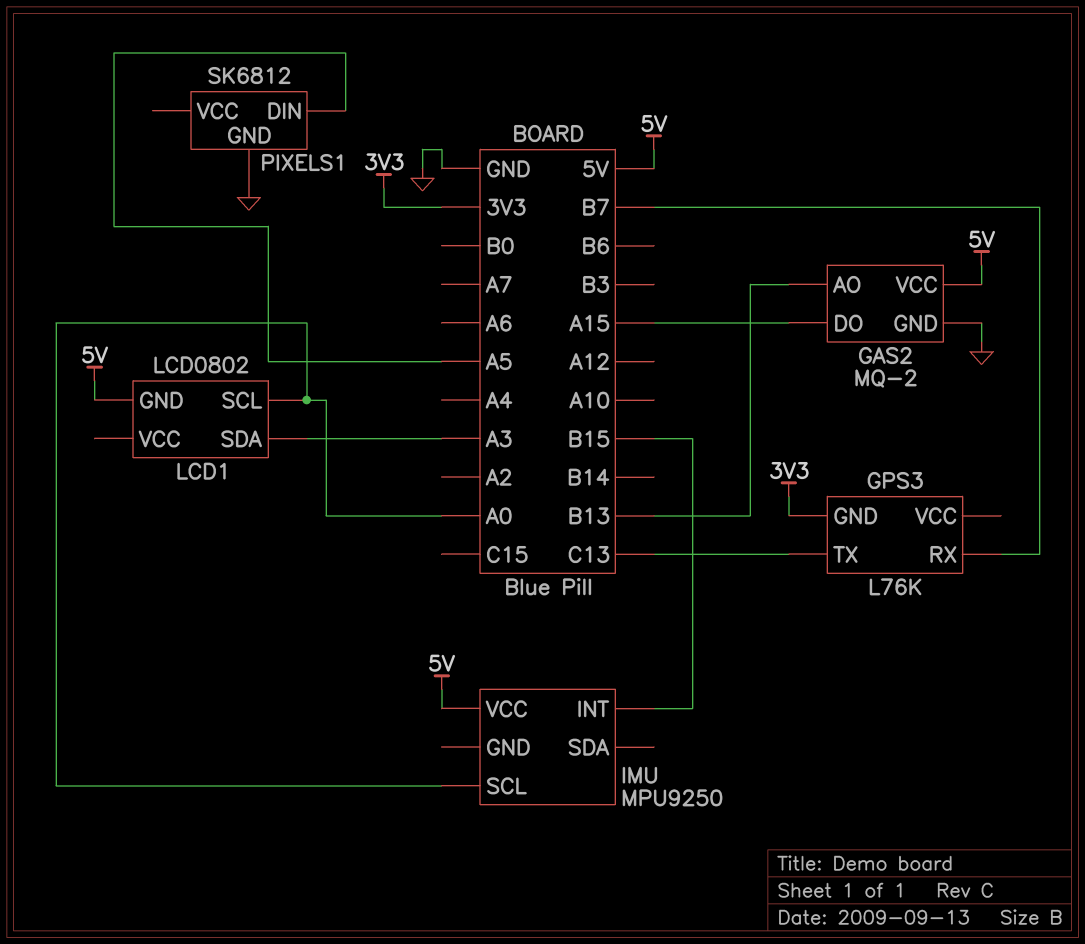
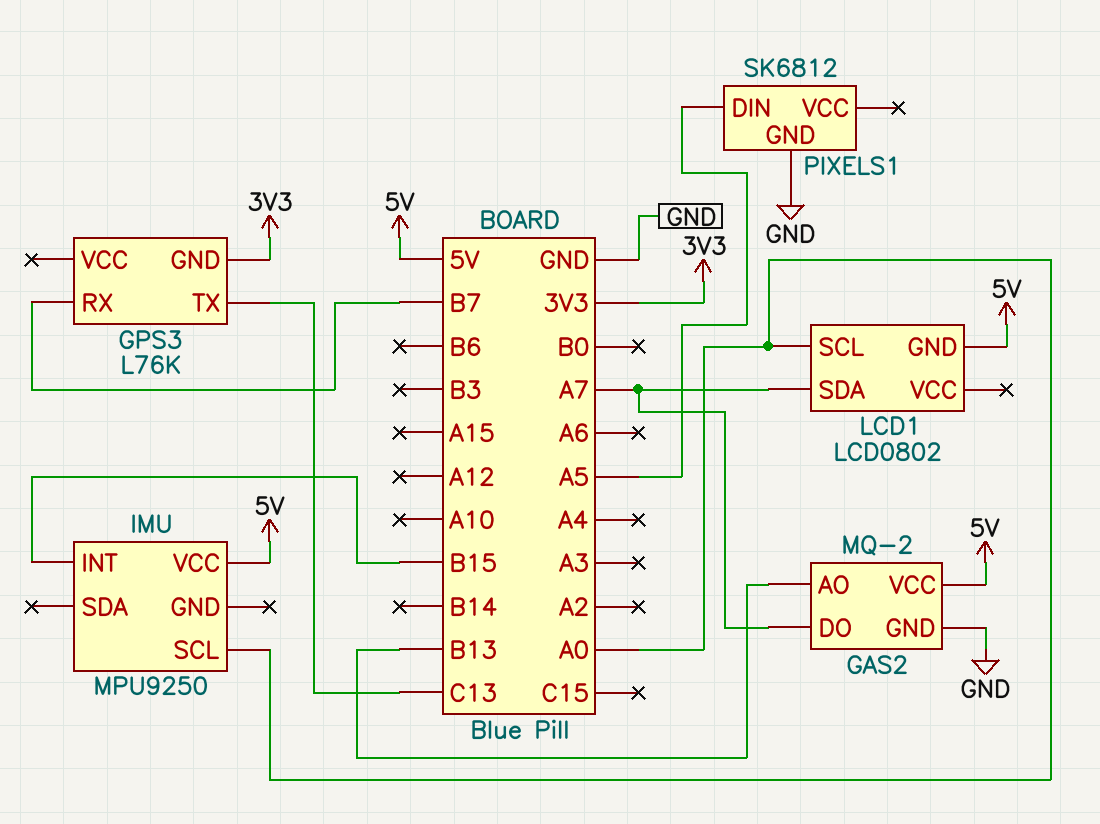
GAS2 pin DO: A15 -> A7
LCD1 pin SDA: A3 -> A7

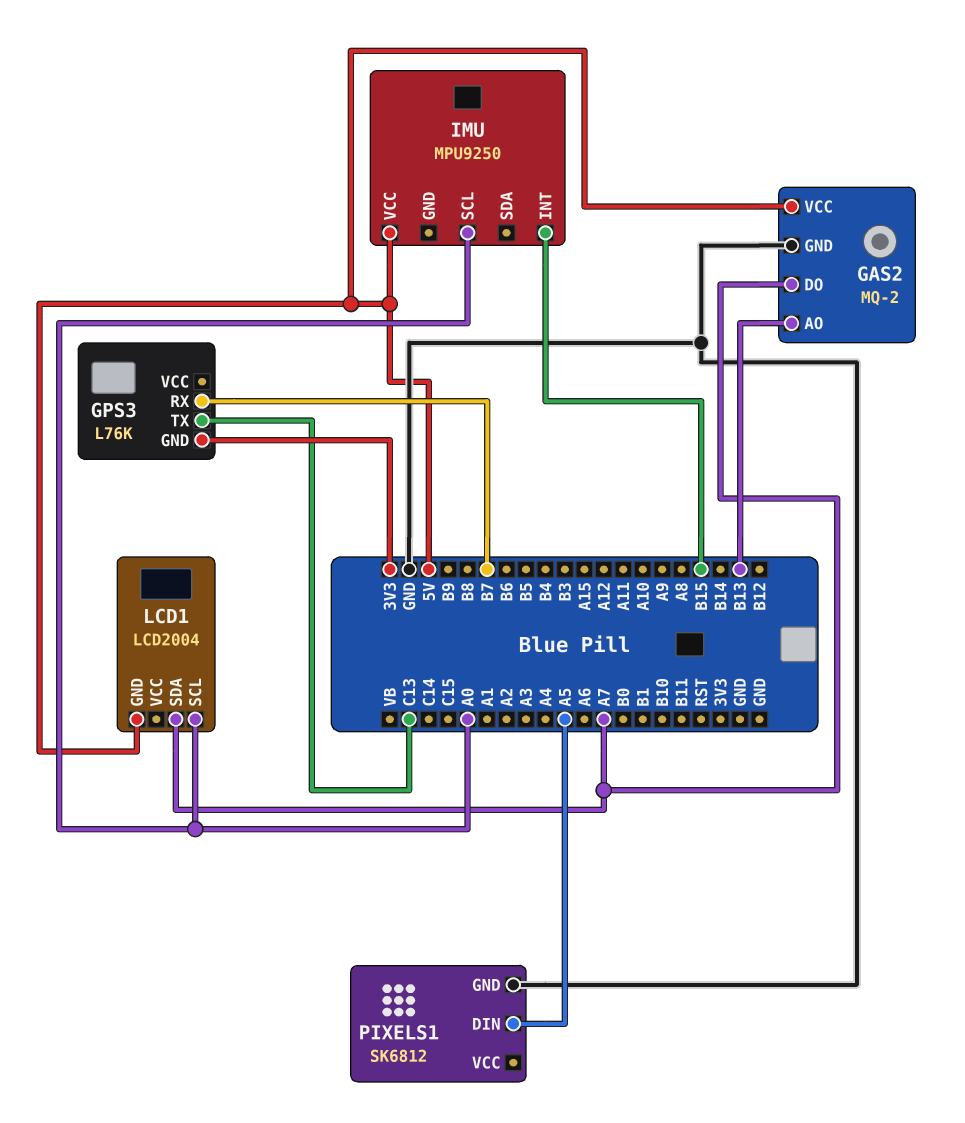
LCD1: LCD0802 -> LCD2004

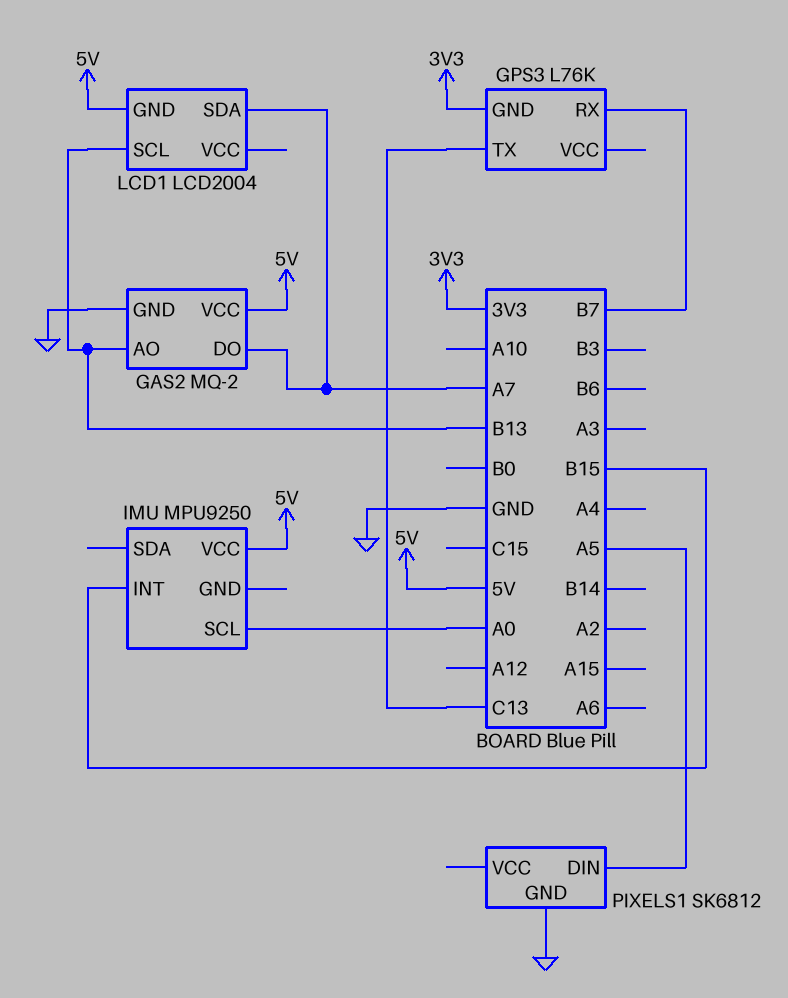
LCD1 pin SCL: A0 -> B13

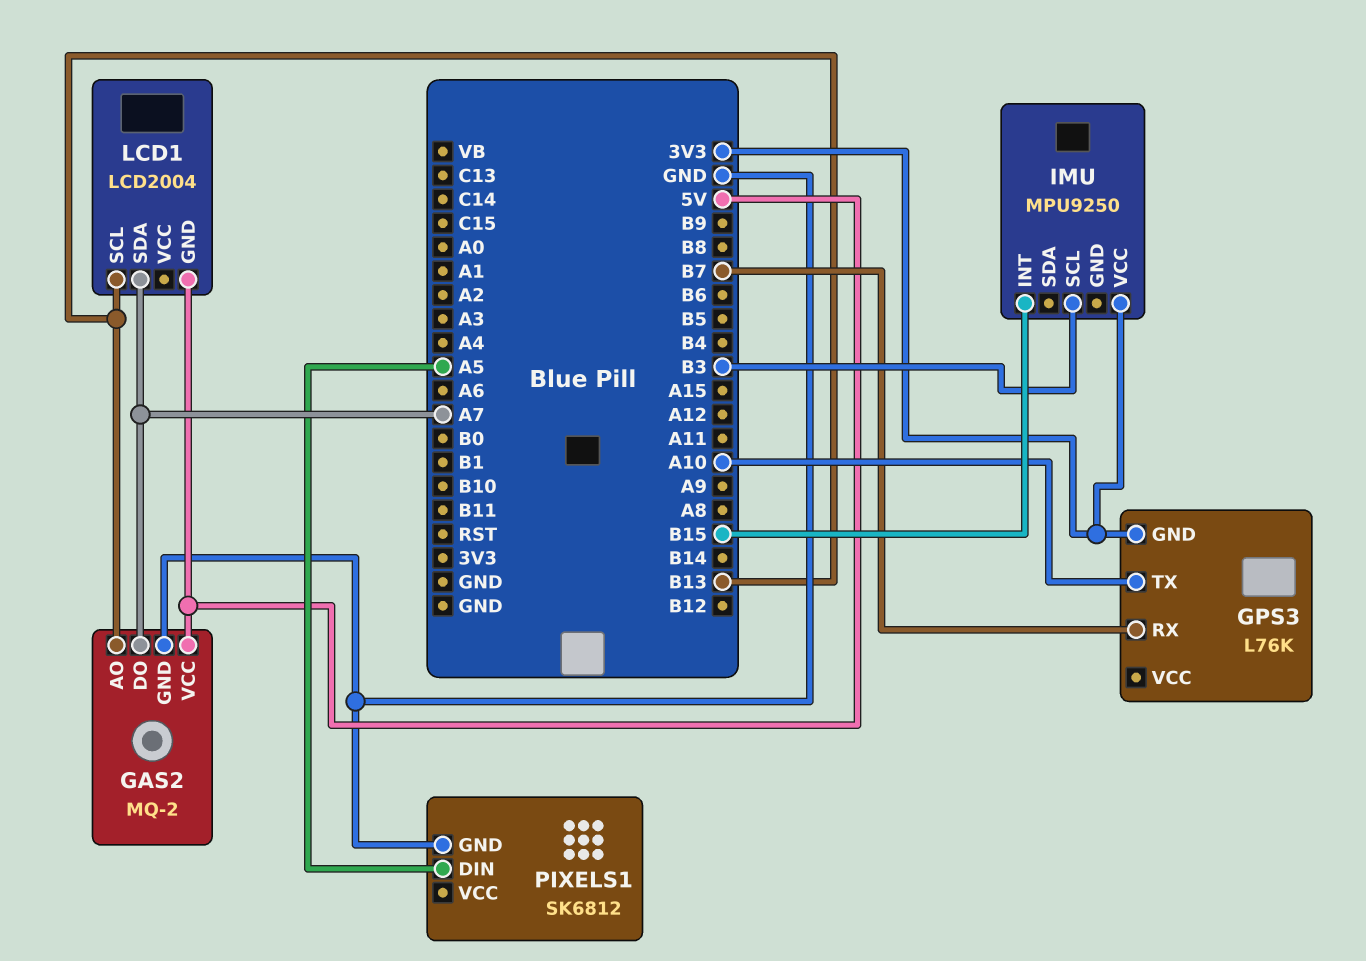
GPS3 pin TX: C13 -> A10
IMU pin SCL: A0 -> B3
IMU pin VCC: 5V -> 3V3

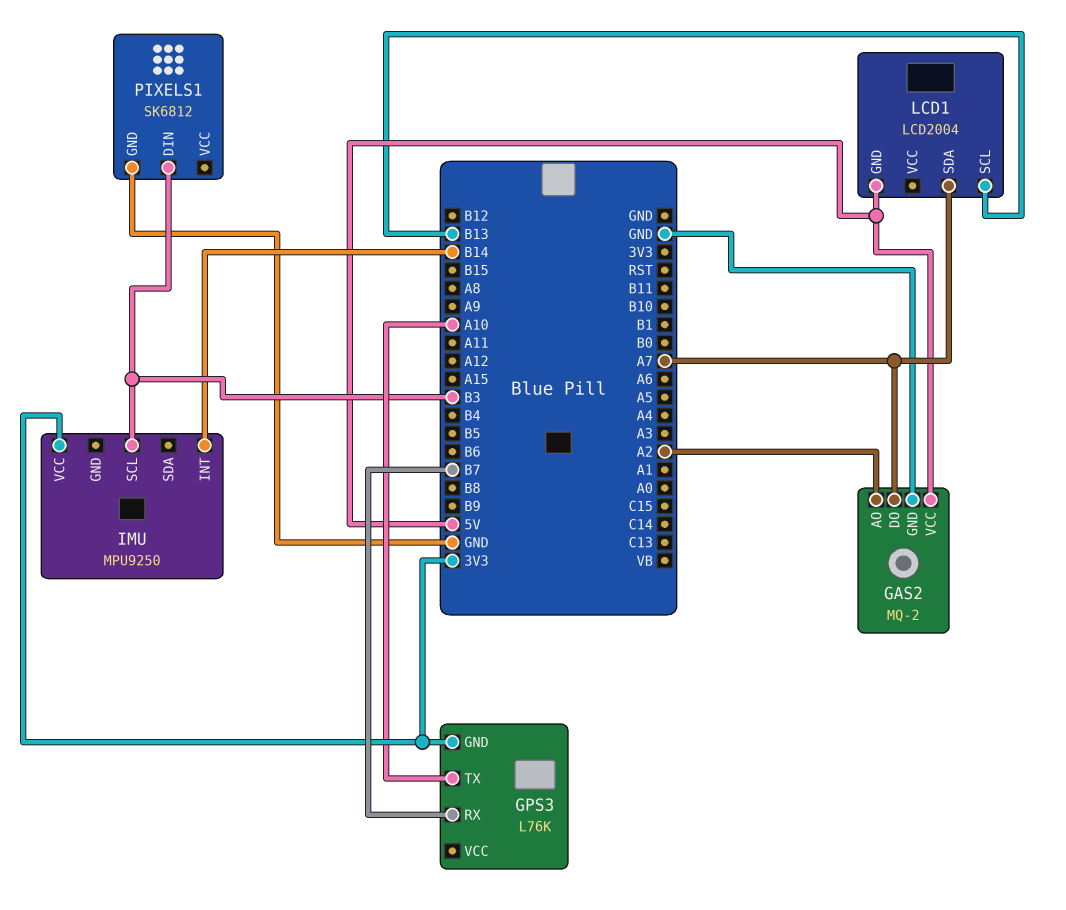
GAS2 pin AO: B13 -> A2
IMU pin INT: B15 -> B14
PIXELS1 pin DIN: A5 -> B3

